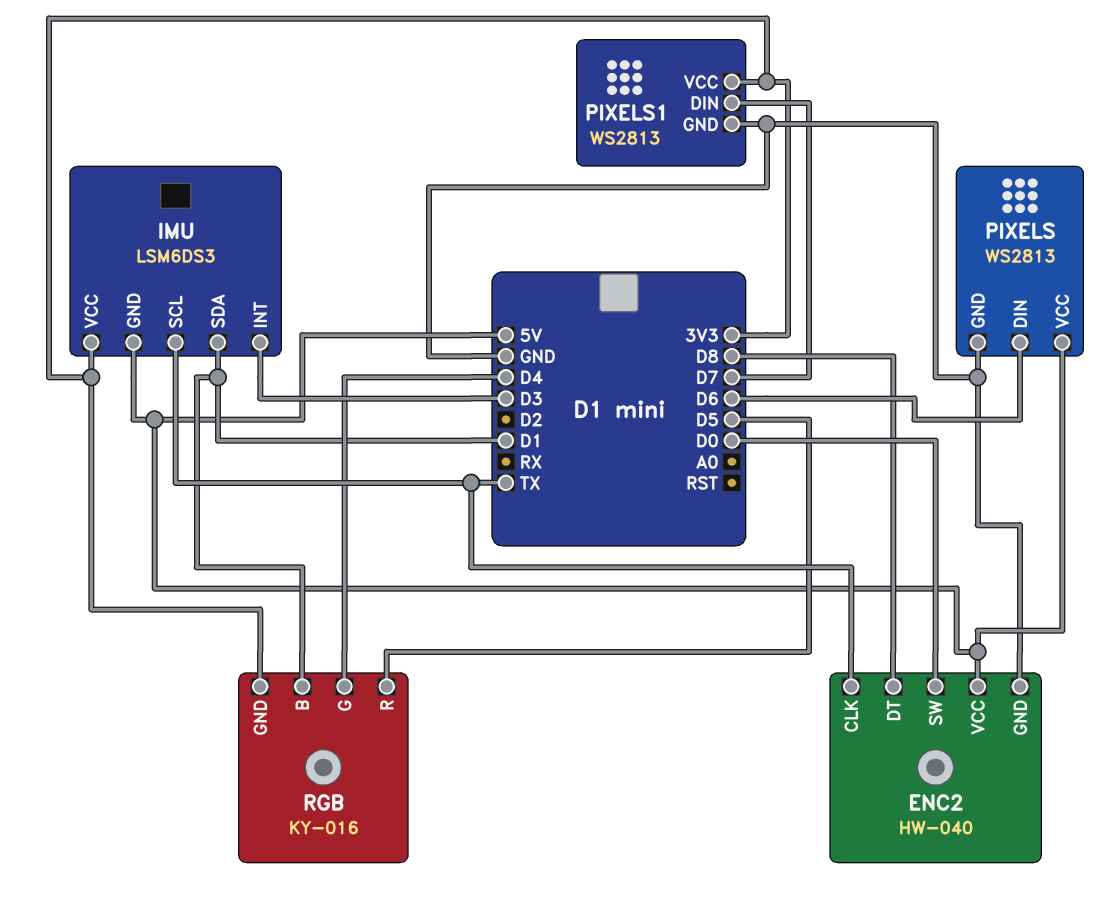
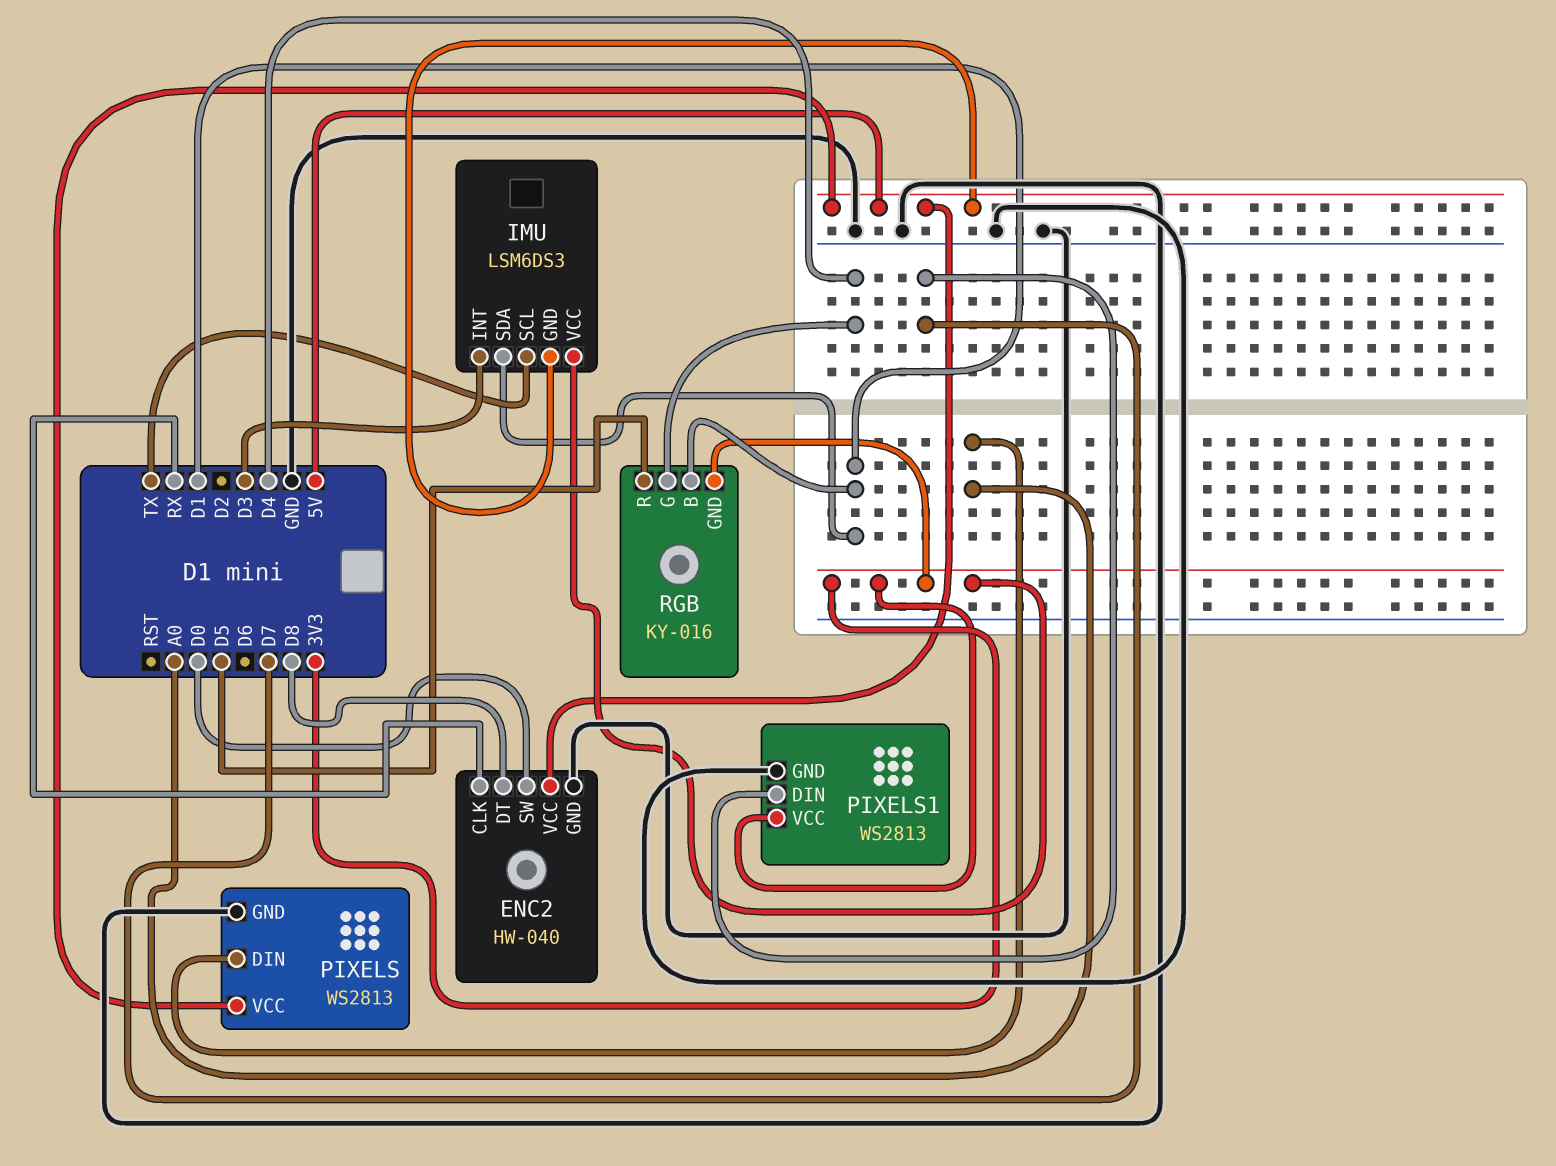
ENC2 pin CLK: TX -> RX
PIXELS pin DIN: D6 -> A0

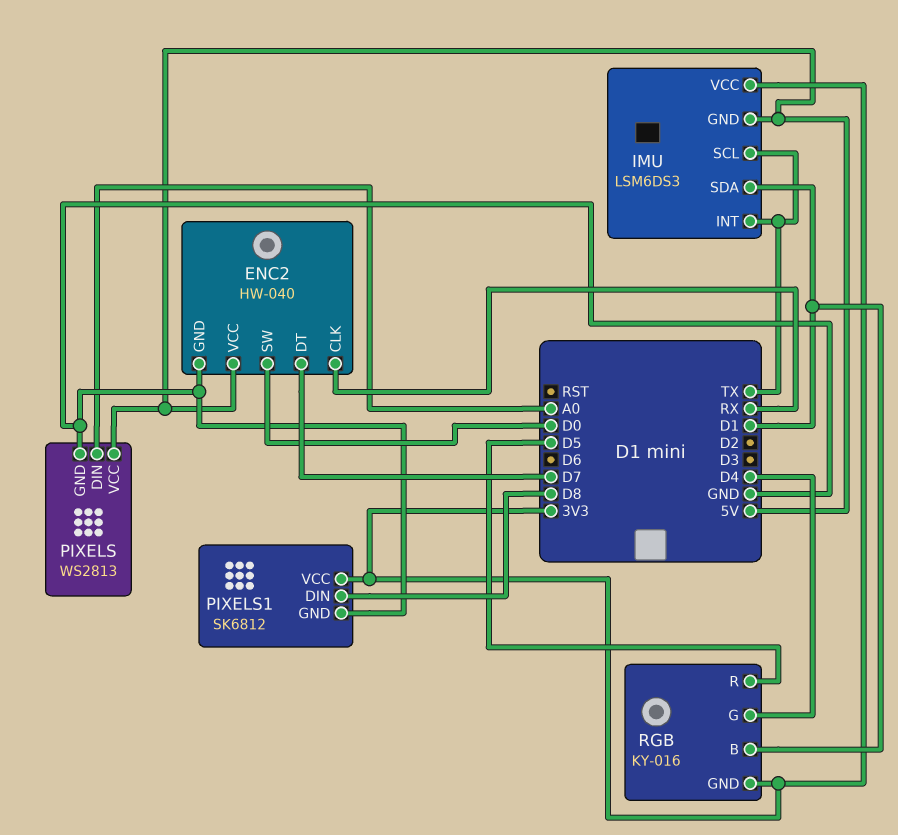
ENC2 pin DT: D8 -> D7
IMU pin INT: D3 -> TX
PIXELS1: WS2813 -> SK6812
PIXELS1 pin DIN: D7 -> D8

